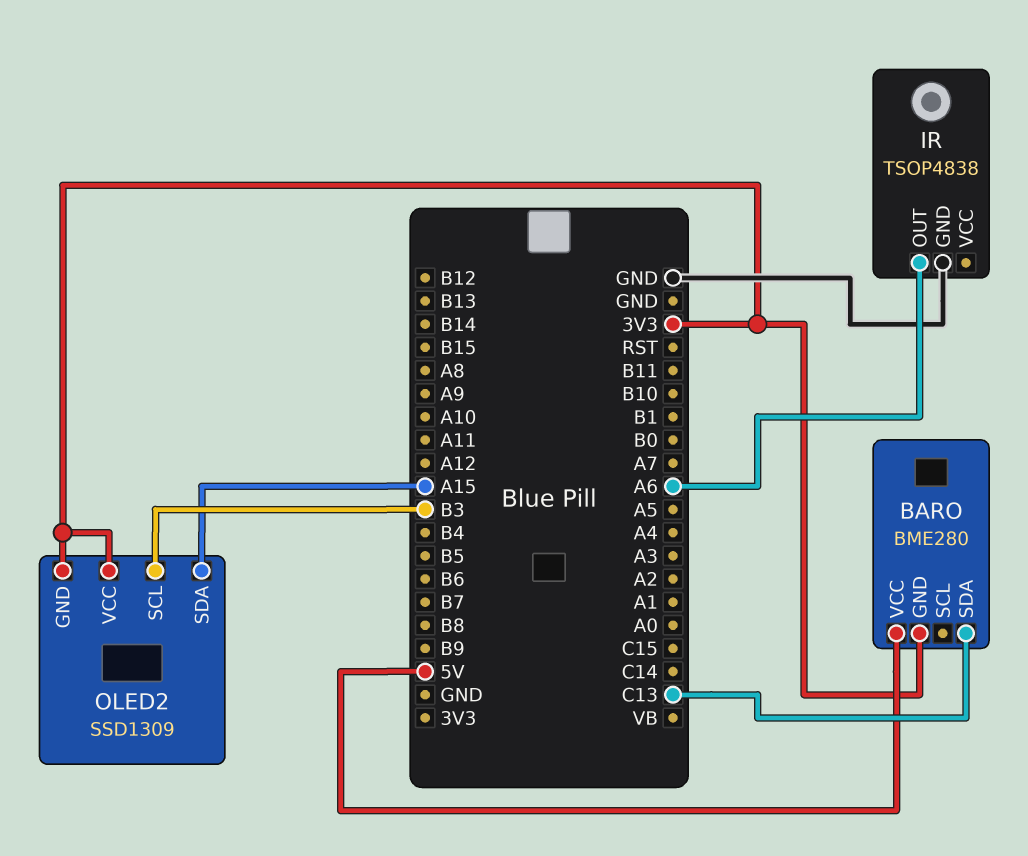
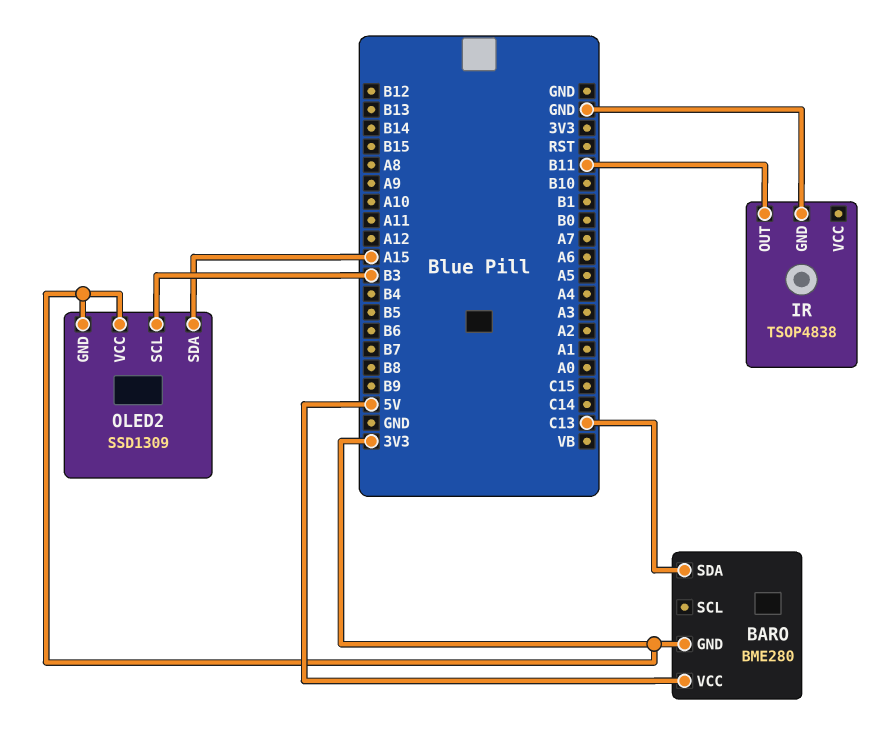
IR pin OUT: A6 -> B11

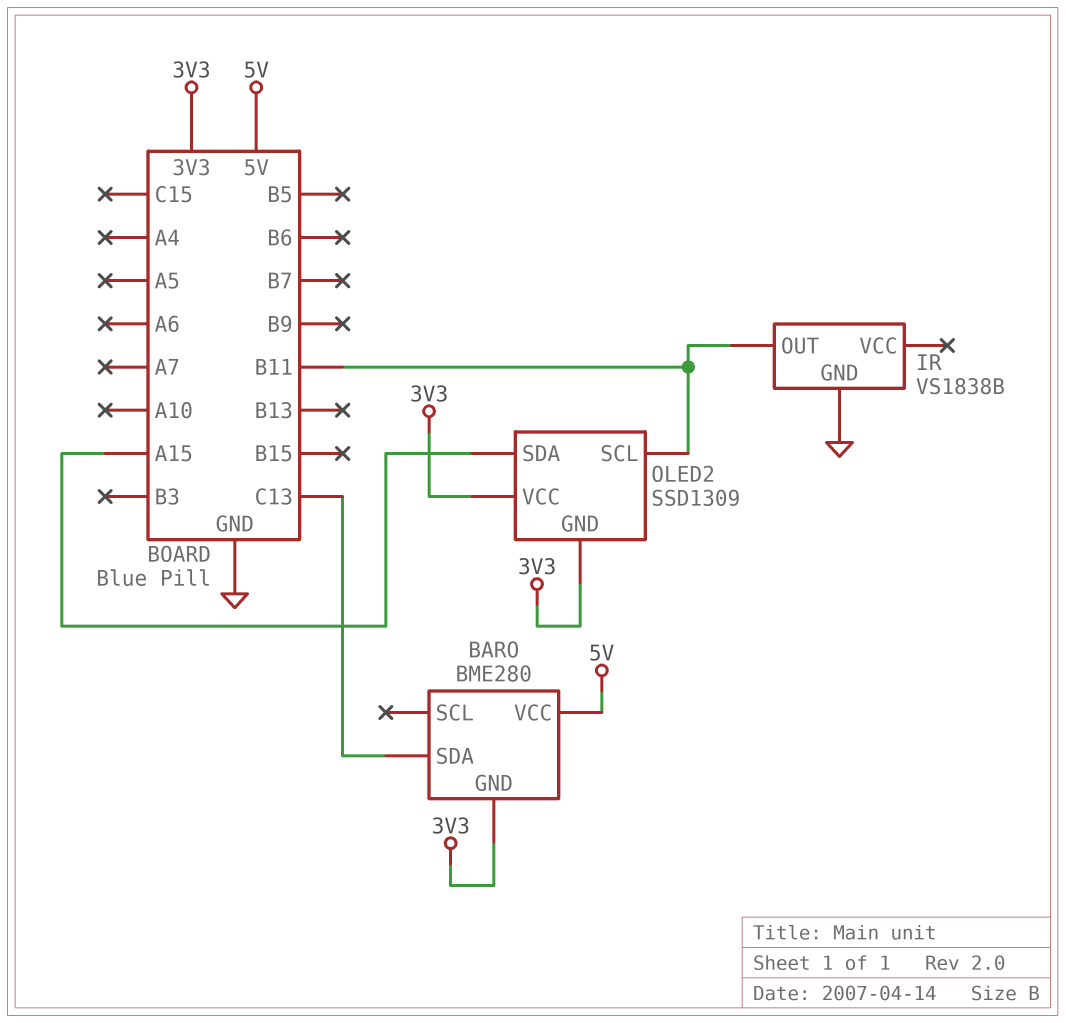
IR: TSOP4838 -> VS1838B
OLED2 pin SCL: B3 -> B11

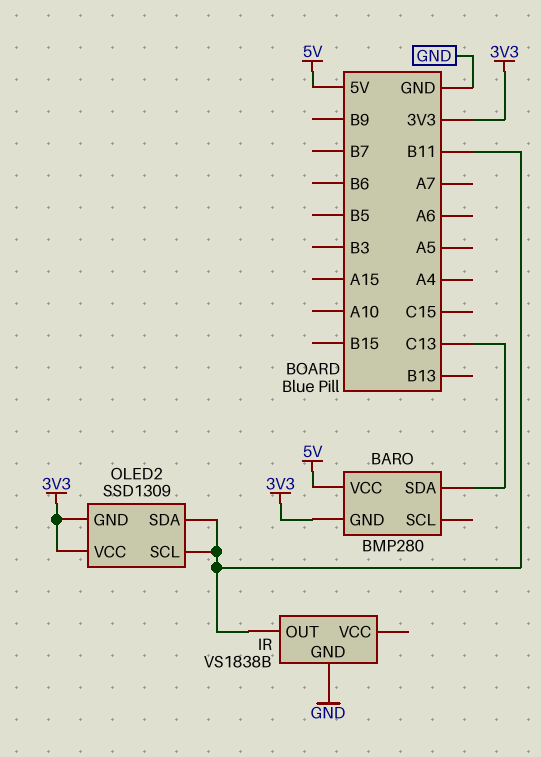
BARO: BME280 -> BMP280
OLED2 pin SDA: A15 -> B11

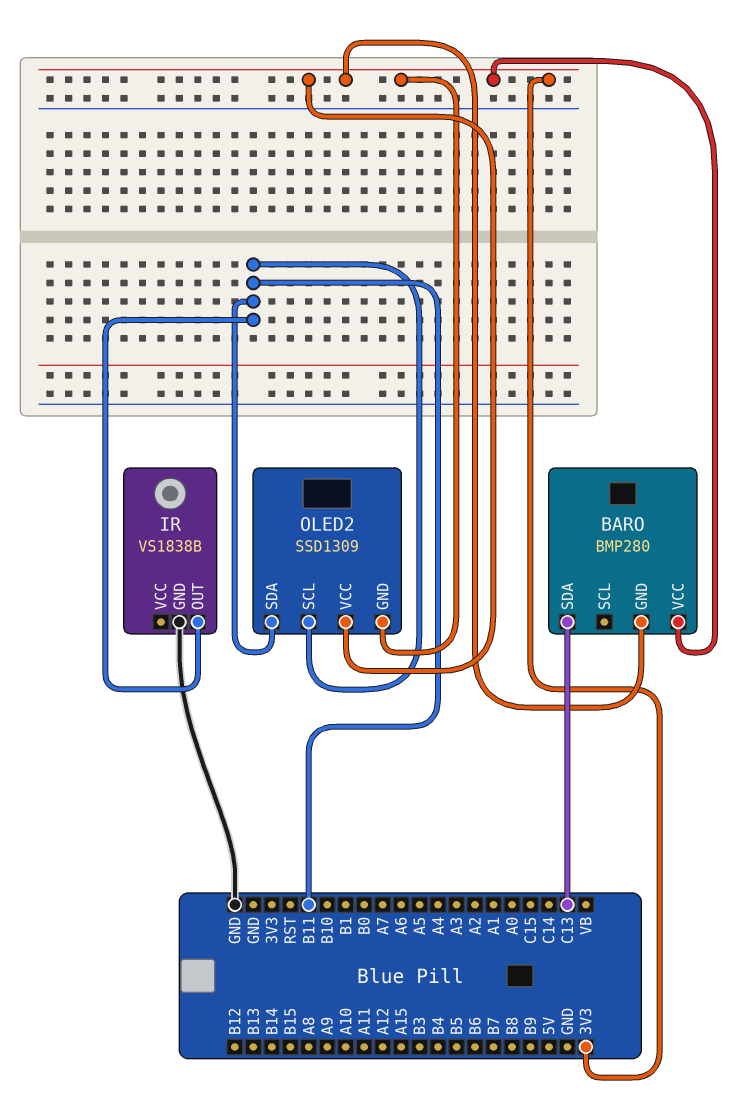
BARO pin VCC: 5V -> 3V3

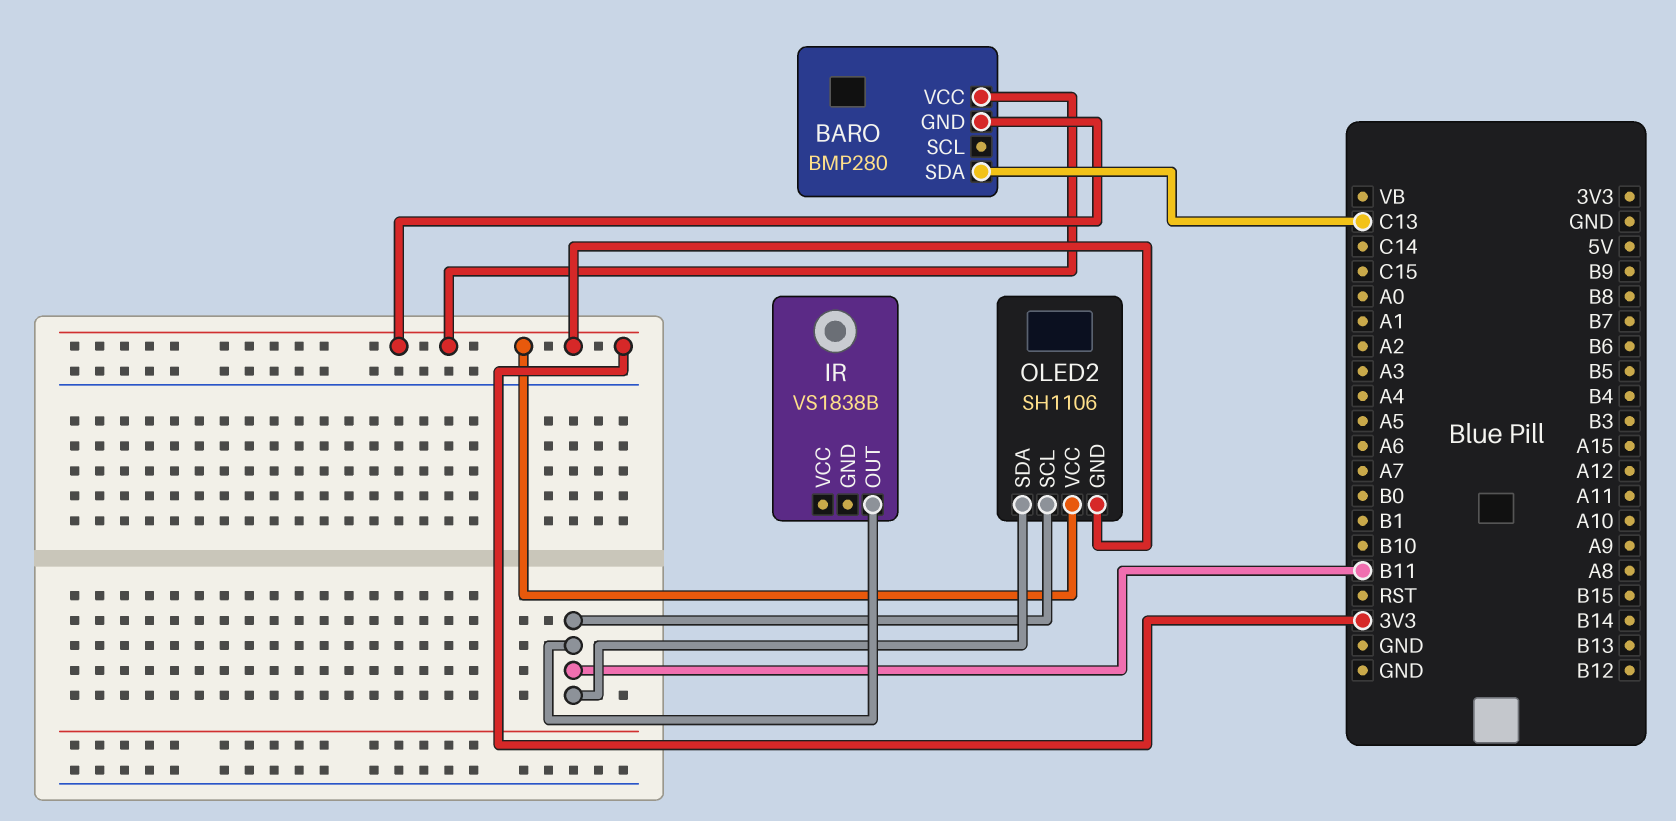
IR pin GND: GND -> none
OLED2: SSD1309 -> SH1106

